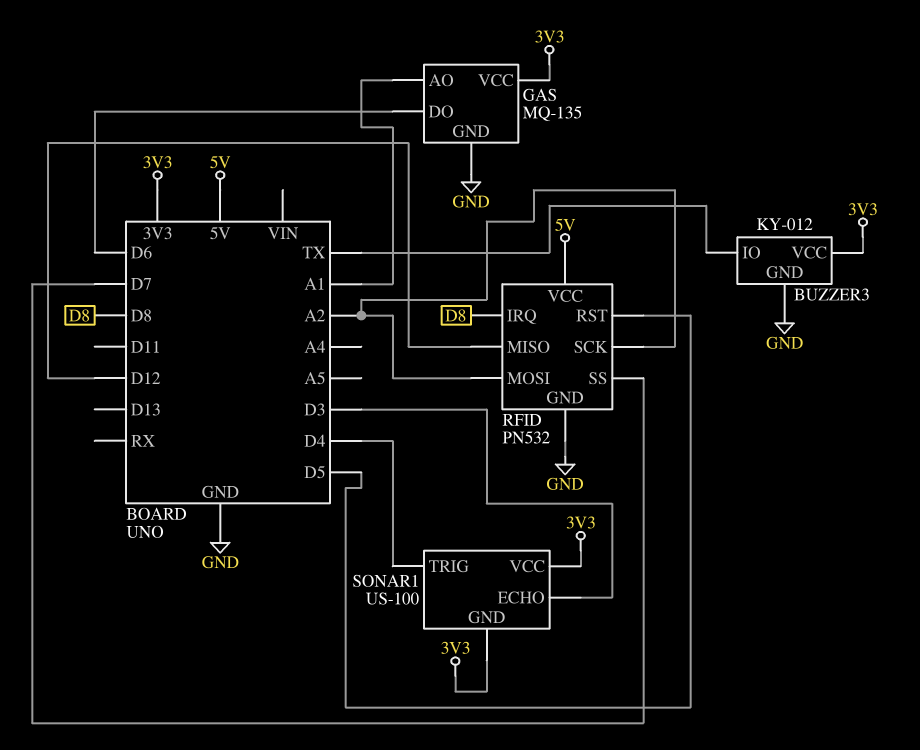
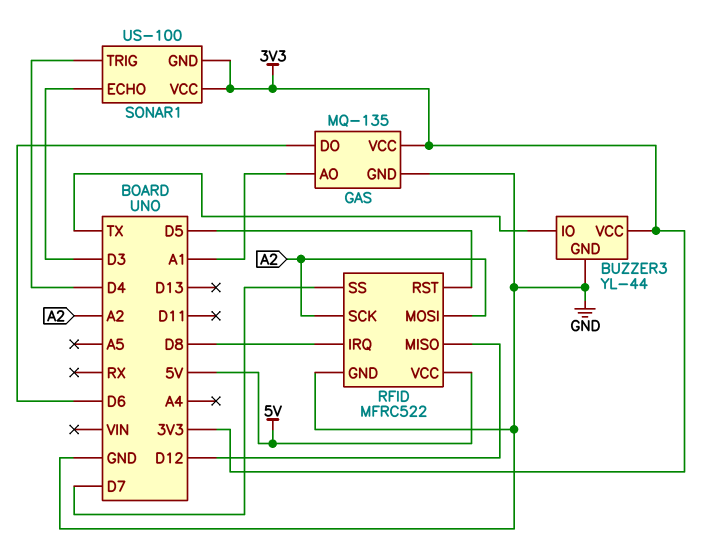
BUZZER3: KY-012 -> YL-44
RFID: PN532 -> MFRC522

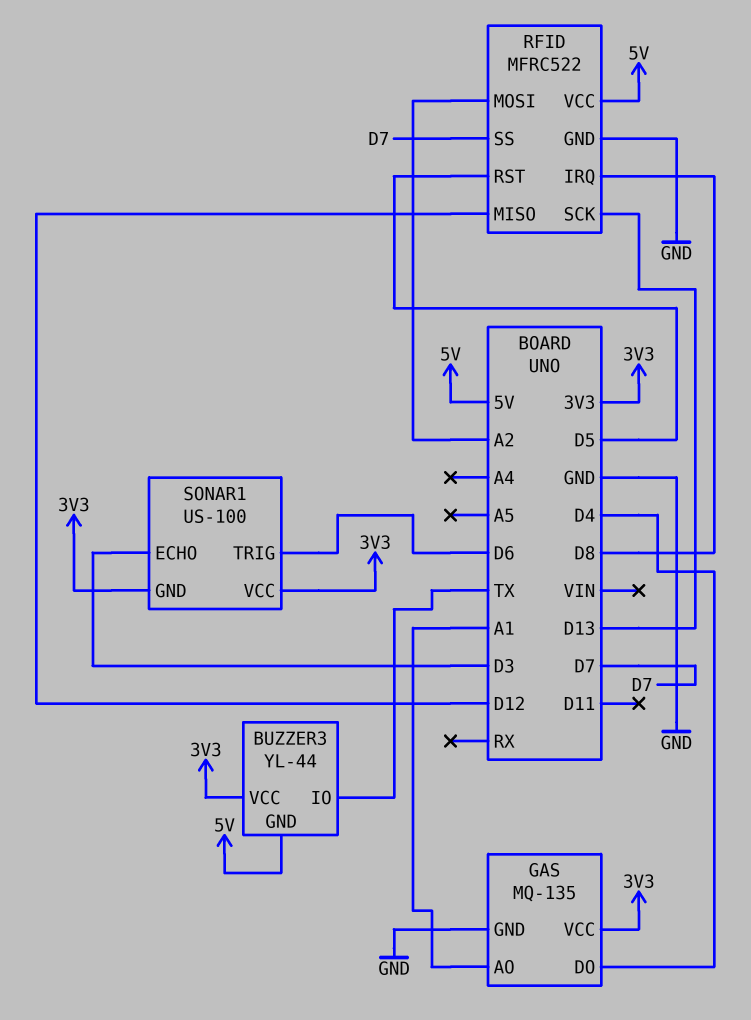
BUZZER3 pin GND: GND -> 5V
GAS pin DO: D6 -> D4
RFID pin SCK: A2 -> D13
SONAR1 pin TRIG: D4 -> D6

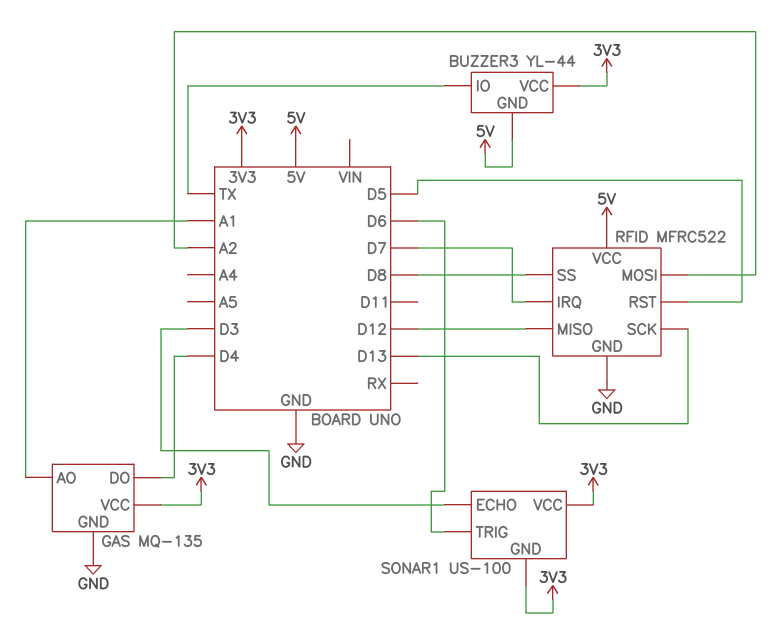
RFID pin IRQ: D8 -> D7
RFID pin SS: D7 -> D8

